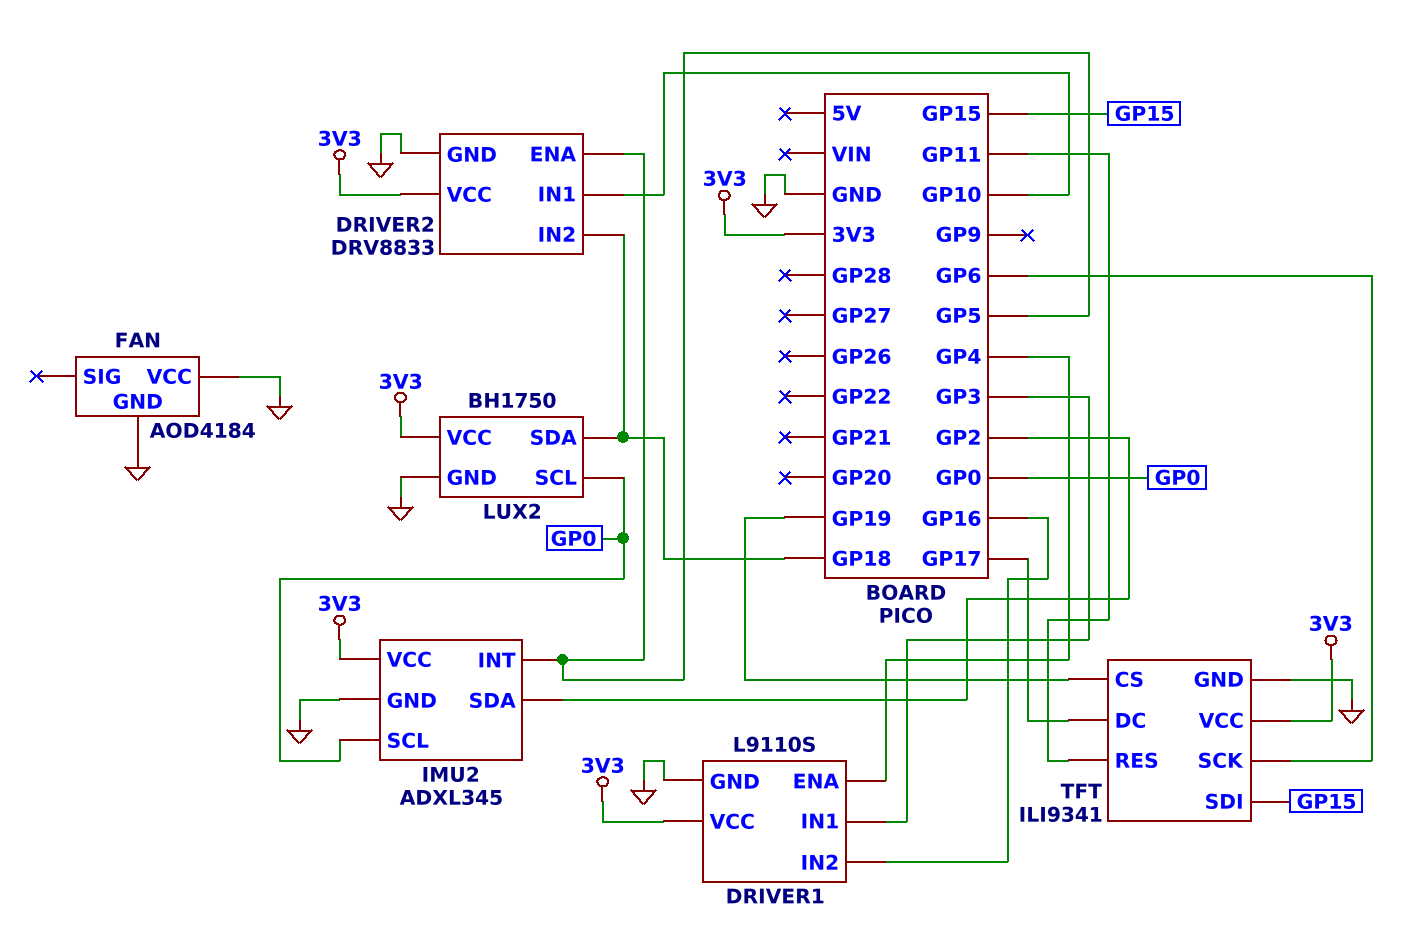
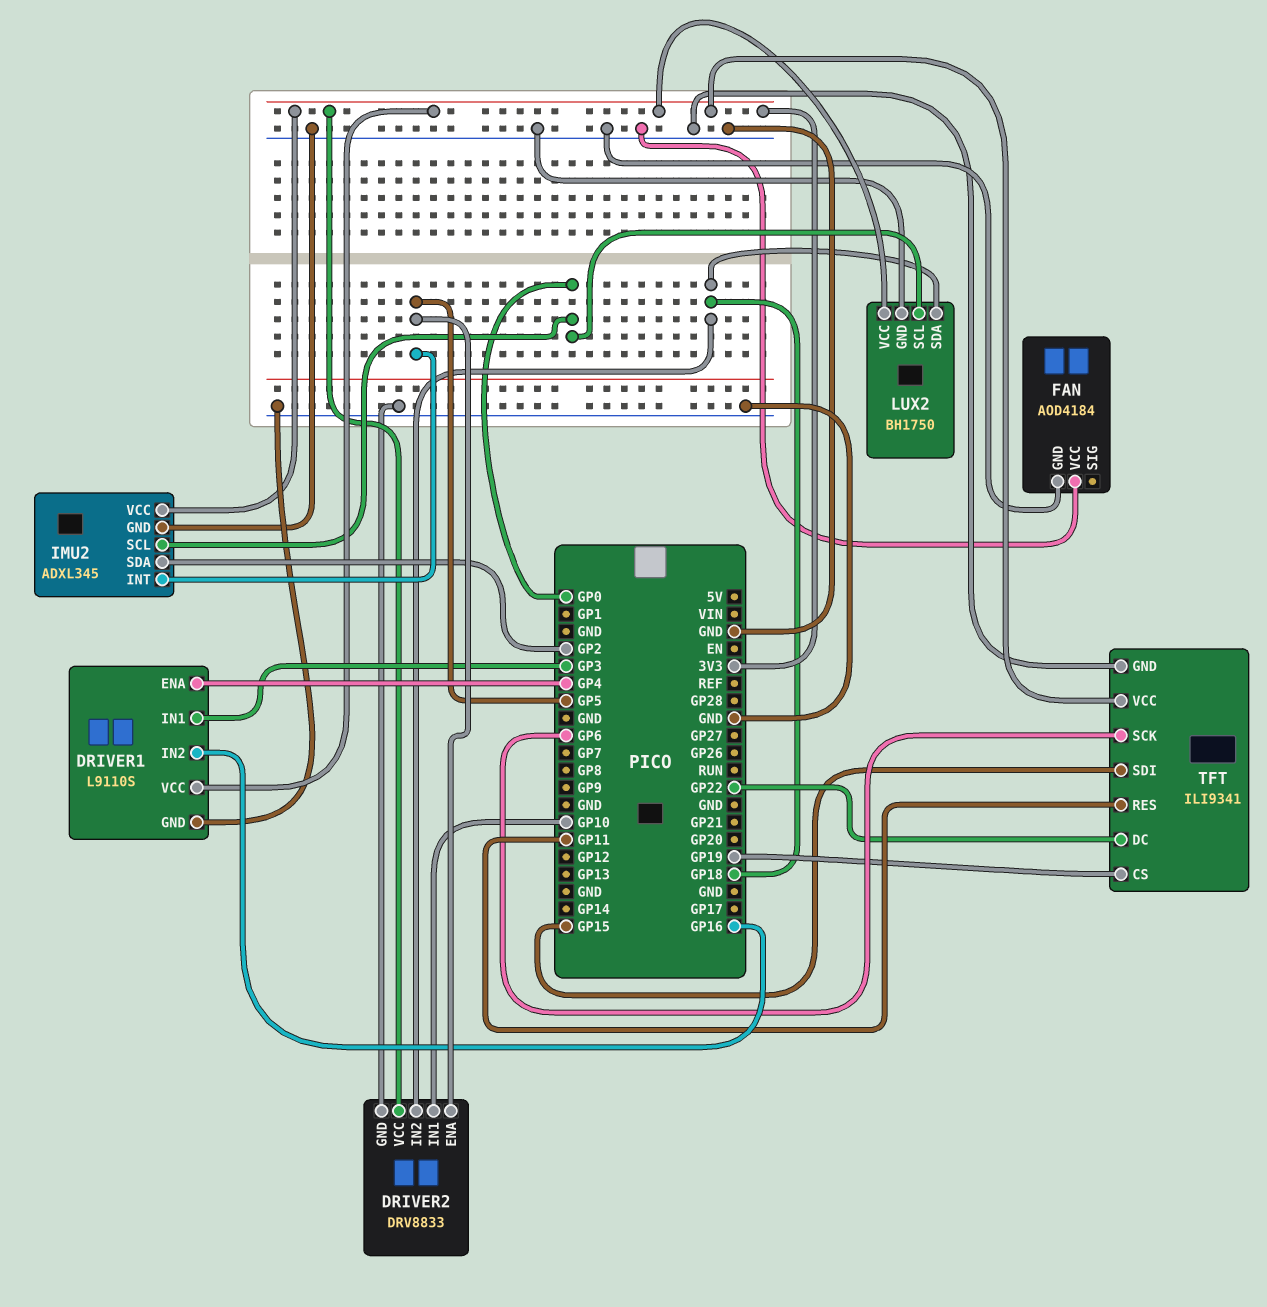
TFT pin DC: GP17 -> GP22

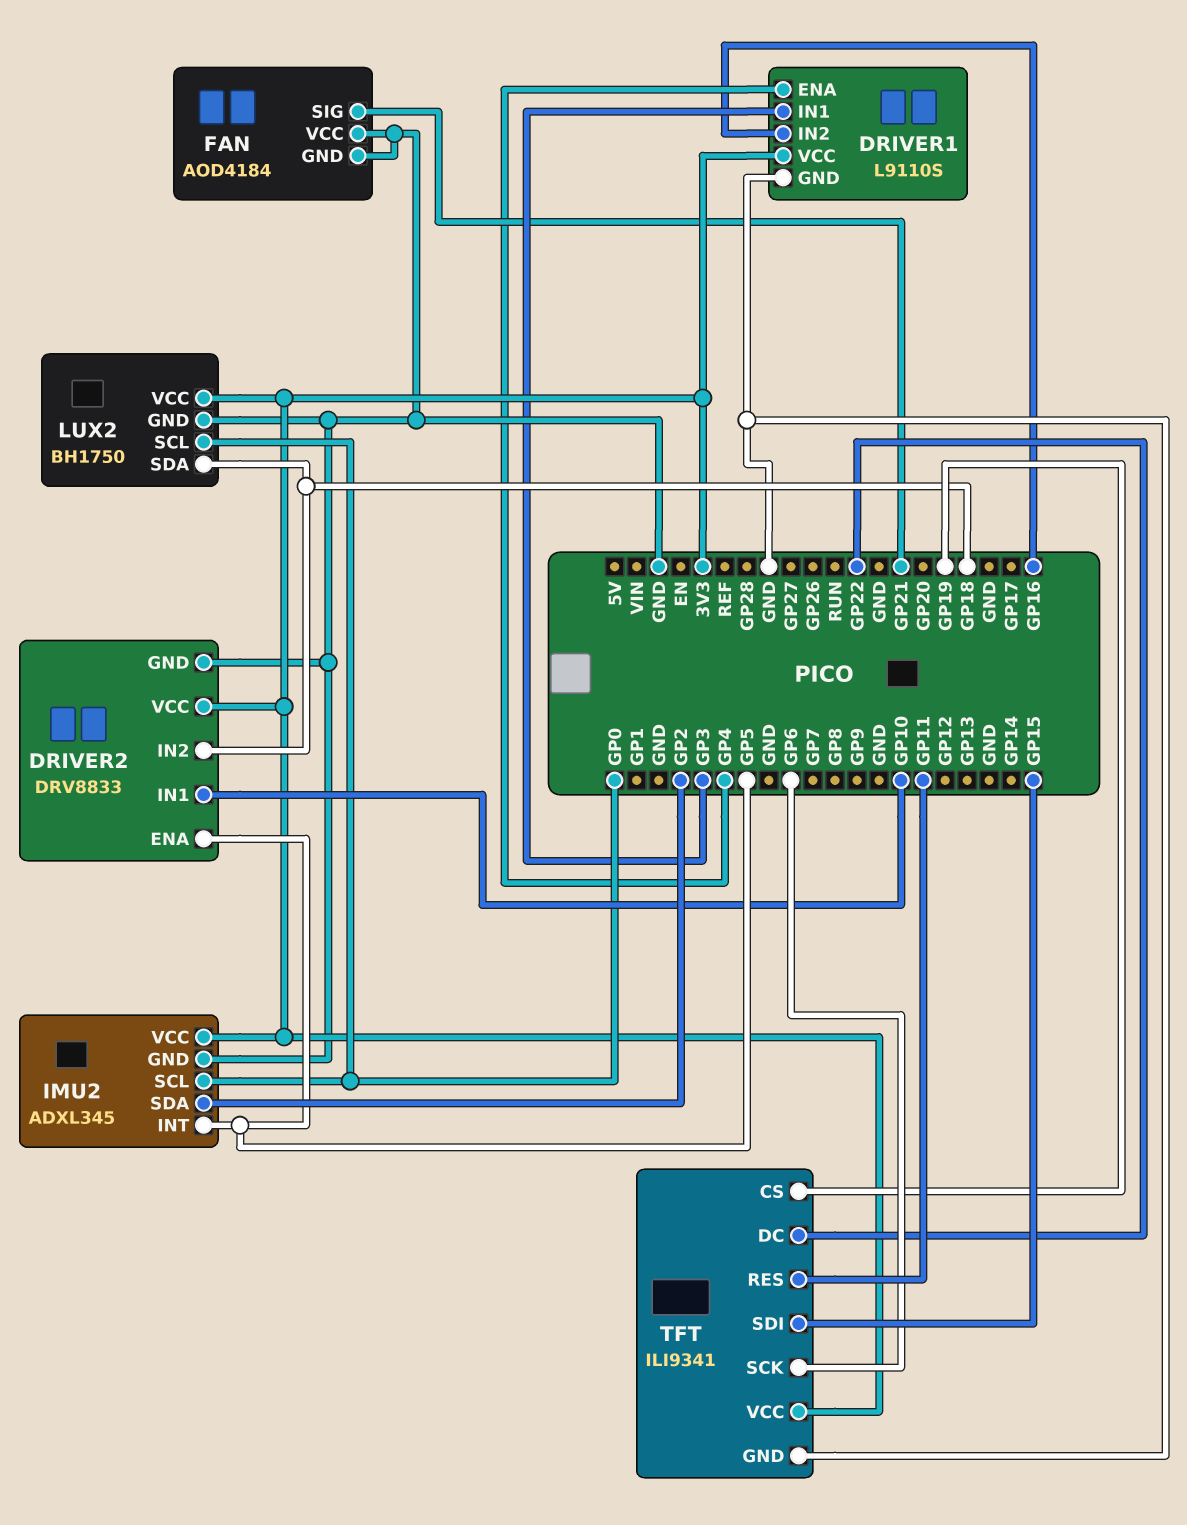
FAN pin SIG: none -> GP21

